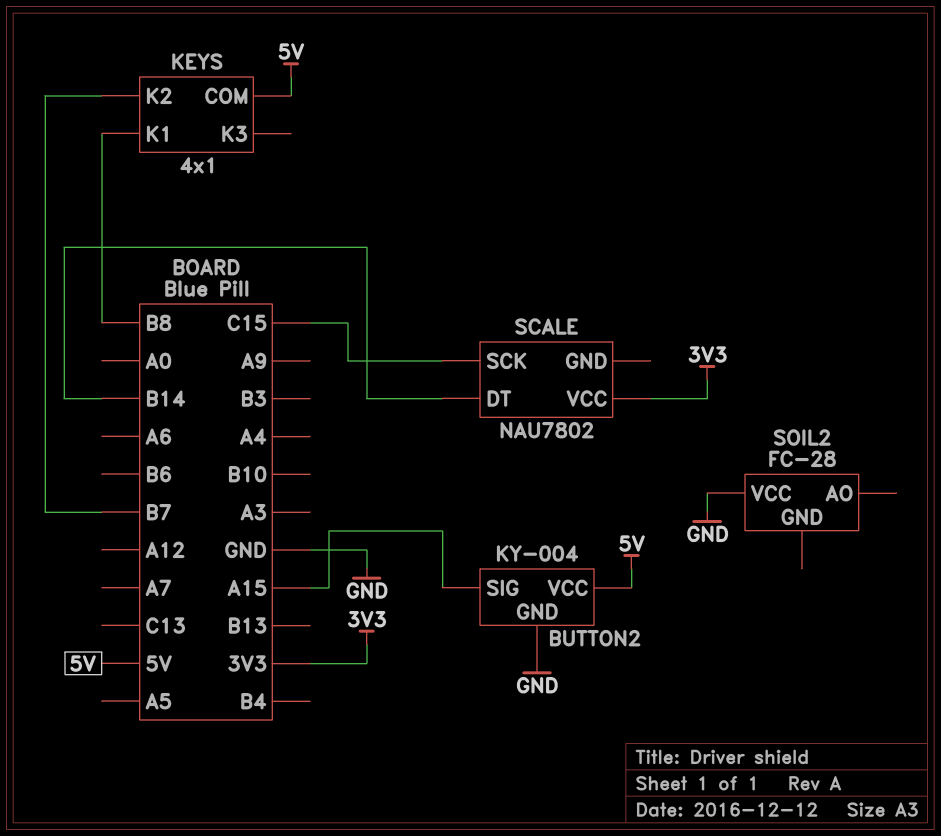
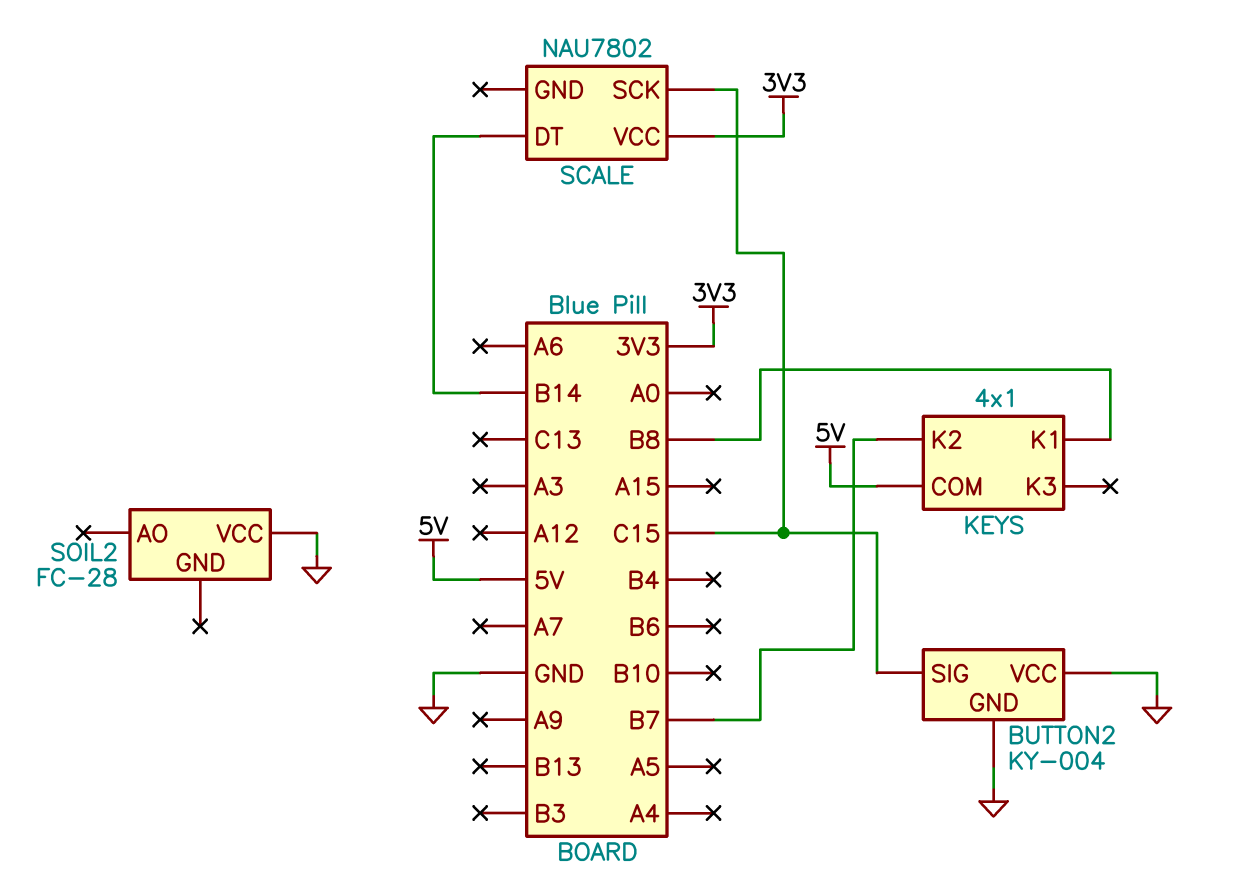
BUTTON2 pin SIG: A15 -> C15
BUTTON2 pin VCC: 5V -> GND

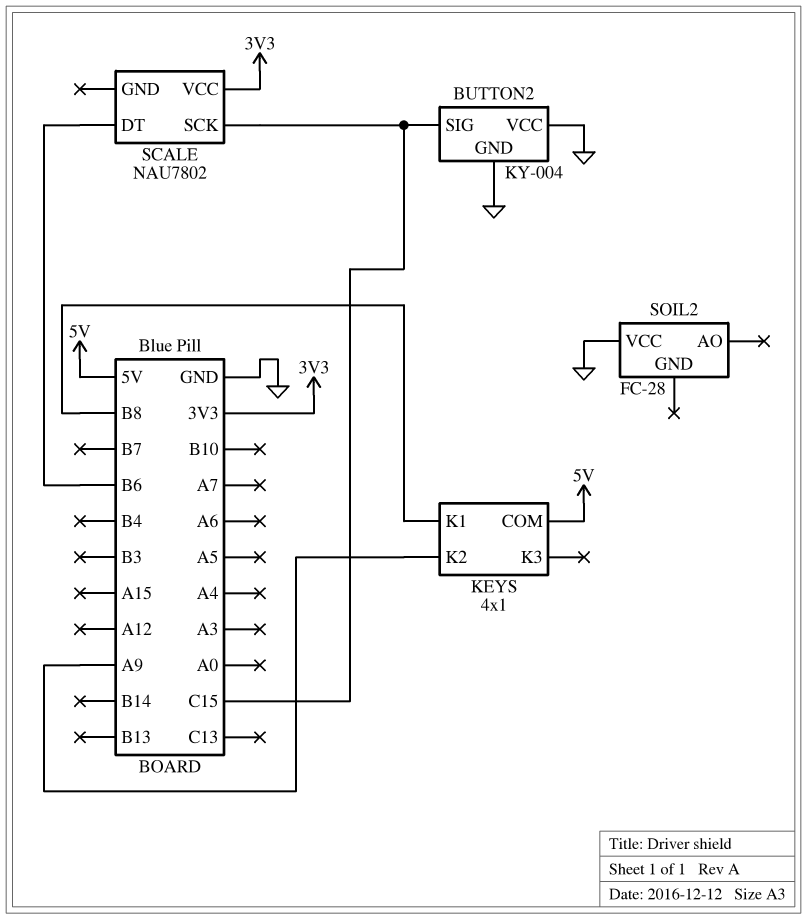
KEYS pin K2: B7 -> A9
SCALE pin DT: B14 -> B6

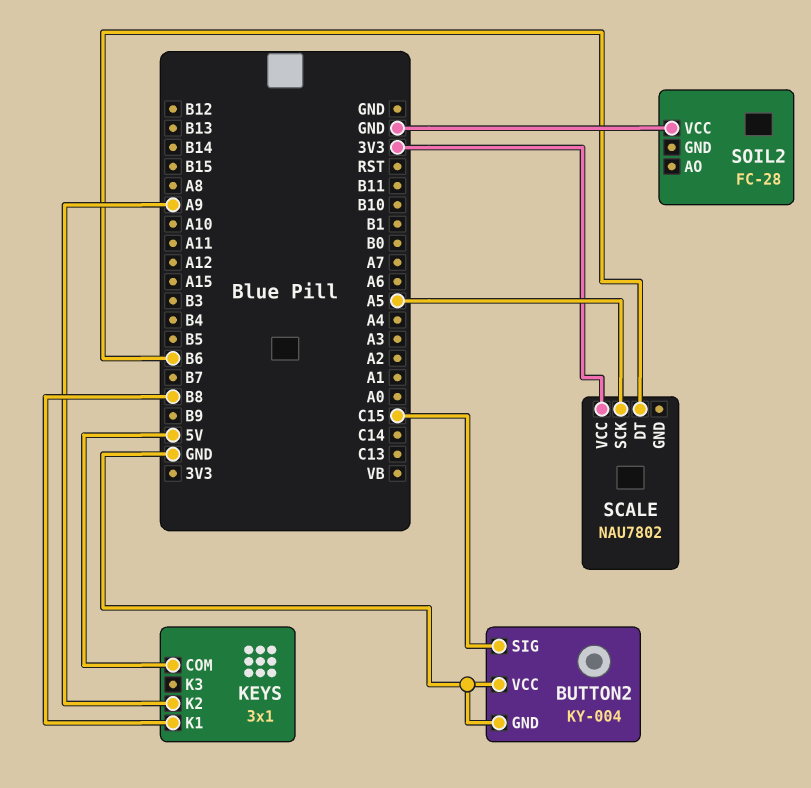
KEYS: 4x1 -> 3x1
SCALE pin SCK: C15 -> A5

